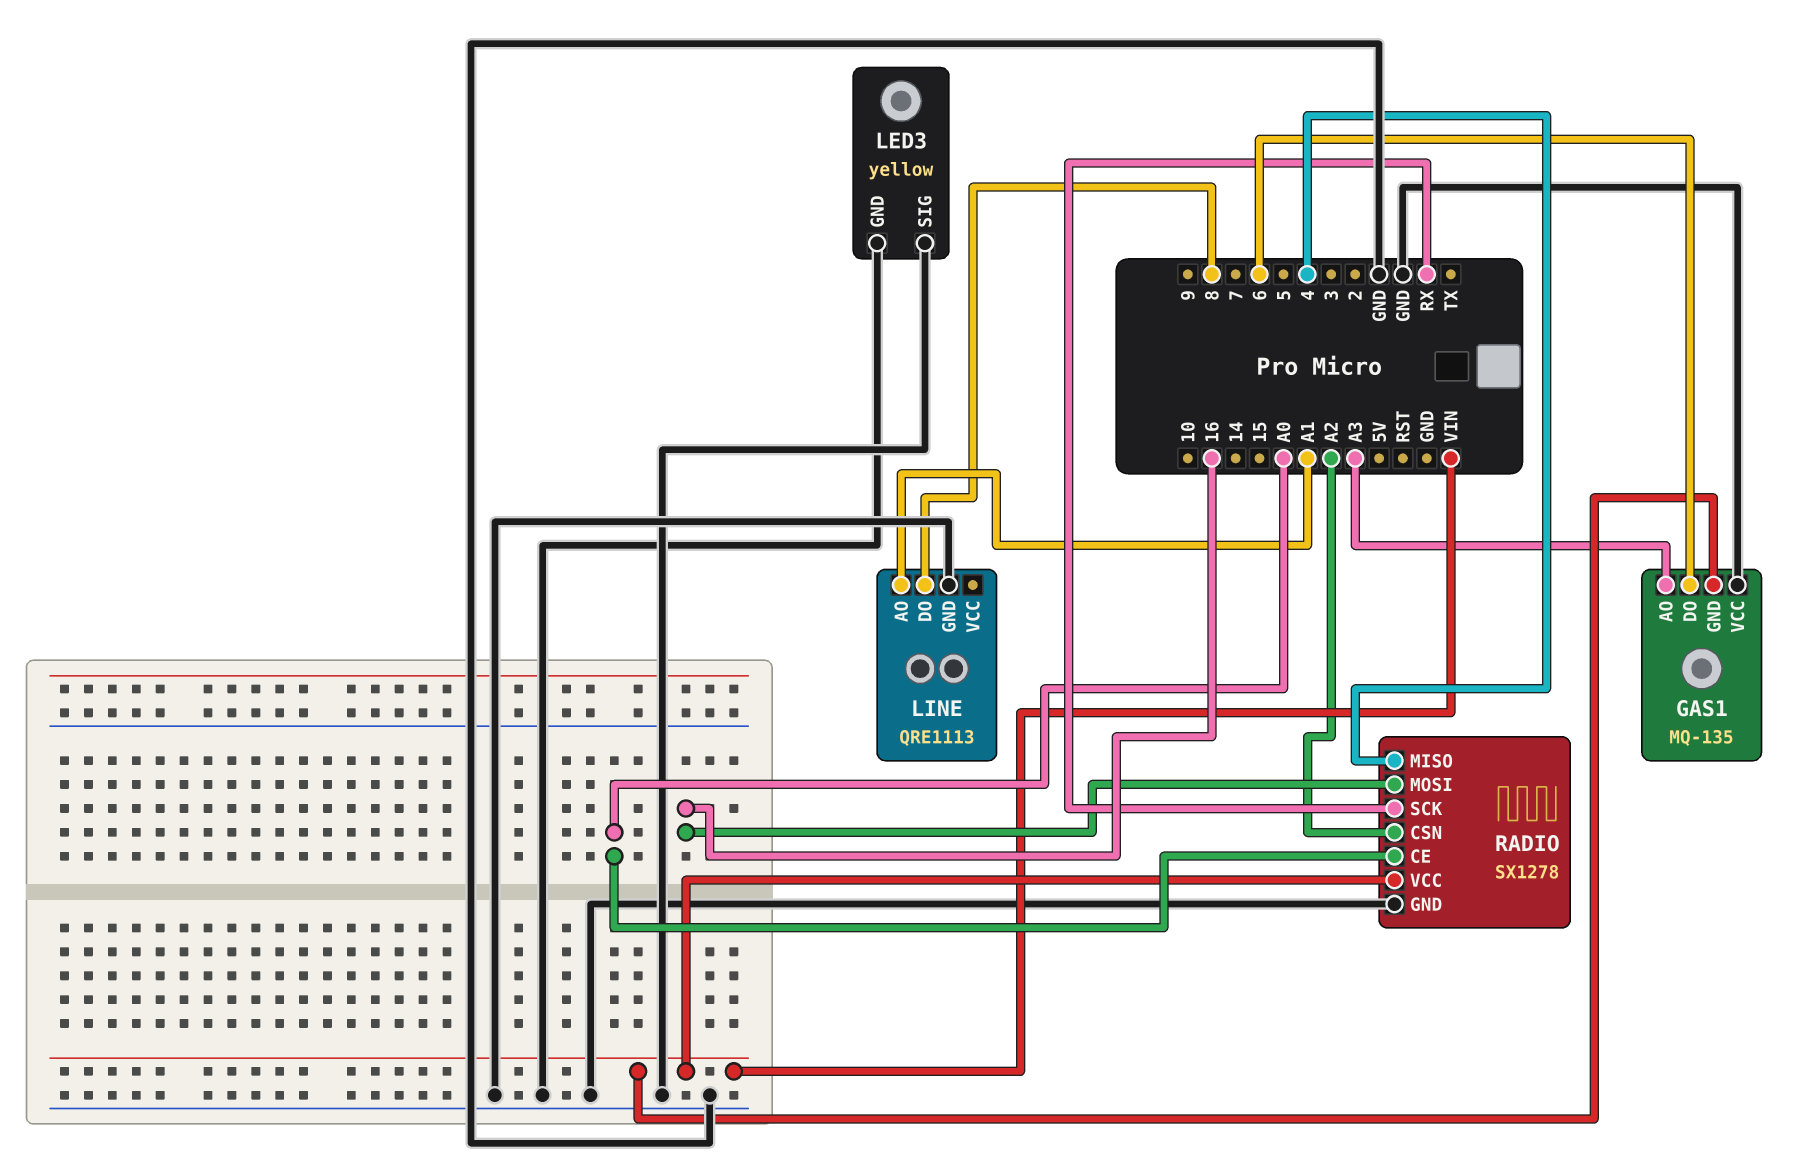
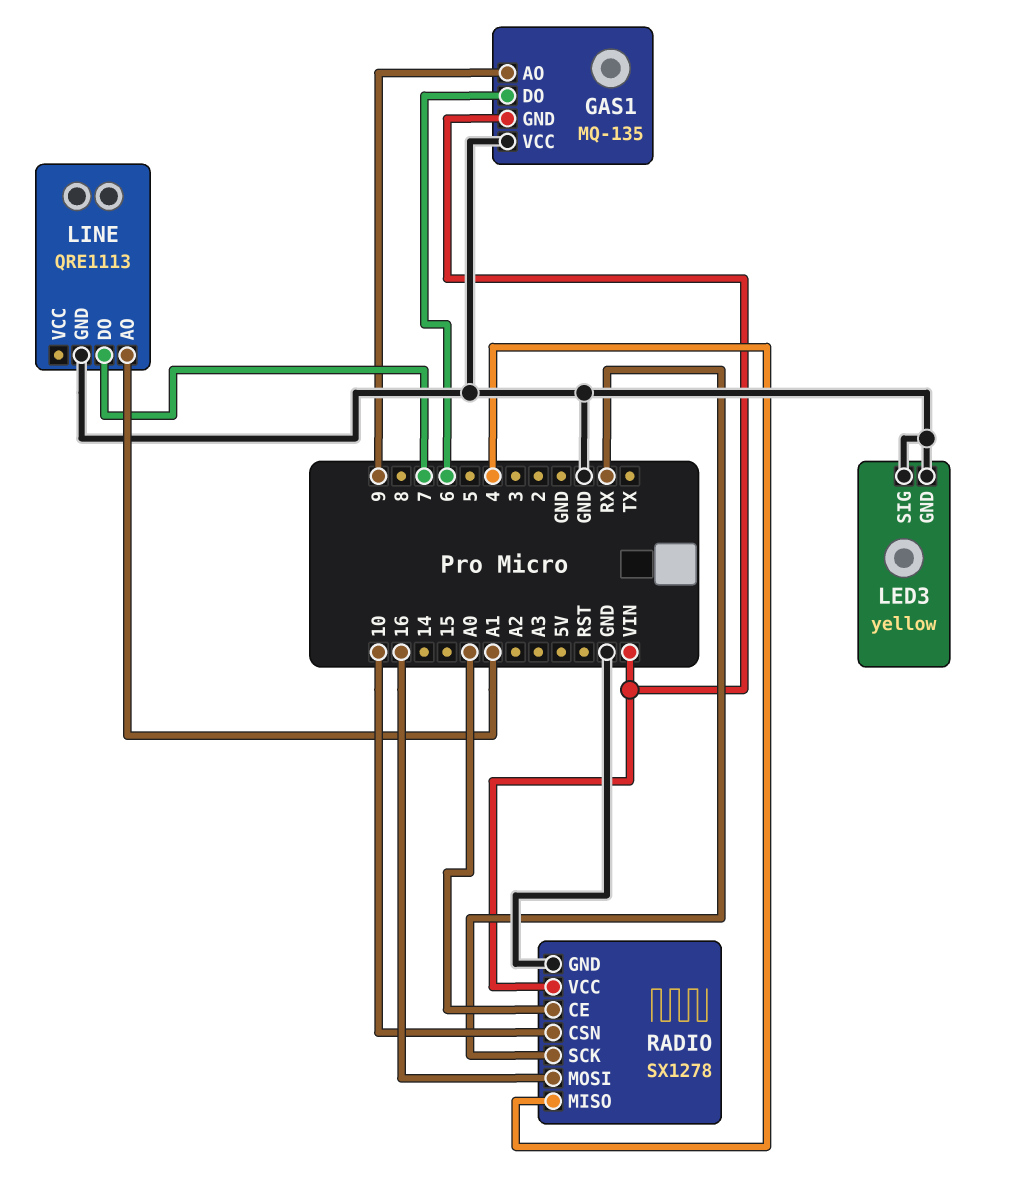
GAS1 pin AO: A3 -> 9
LINE pin DO: 8 -> 7
RADIO pin CSN: A2 -> 10

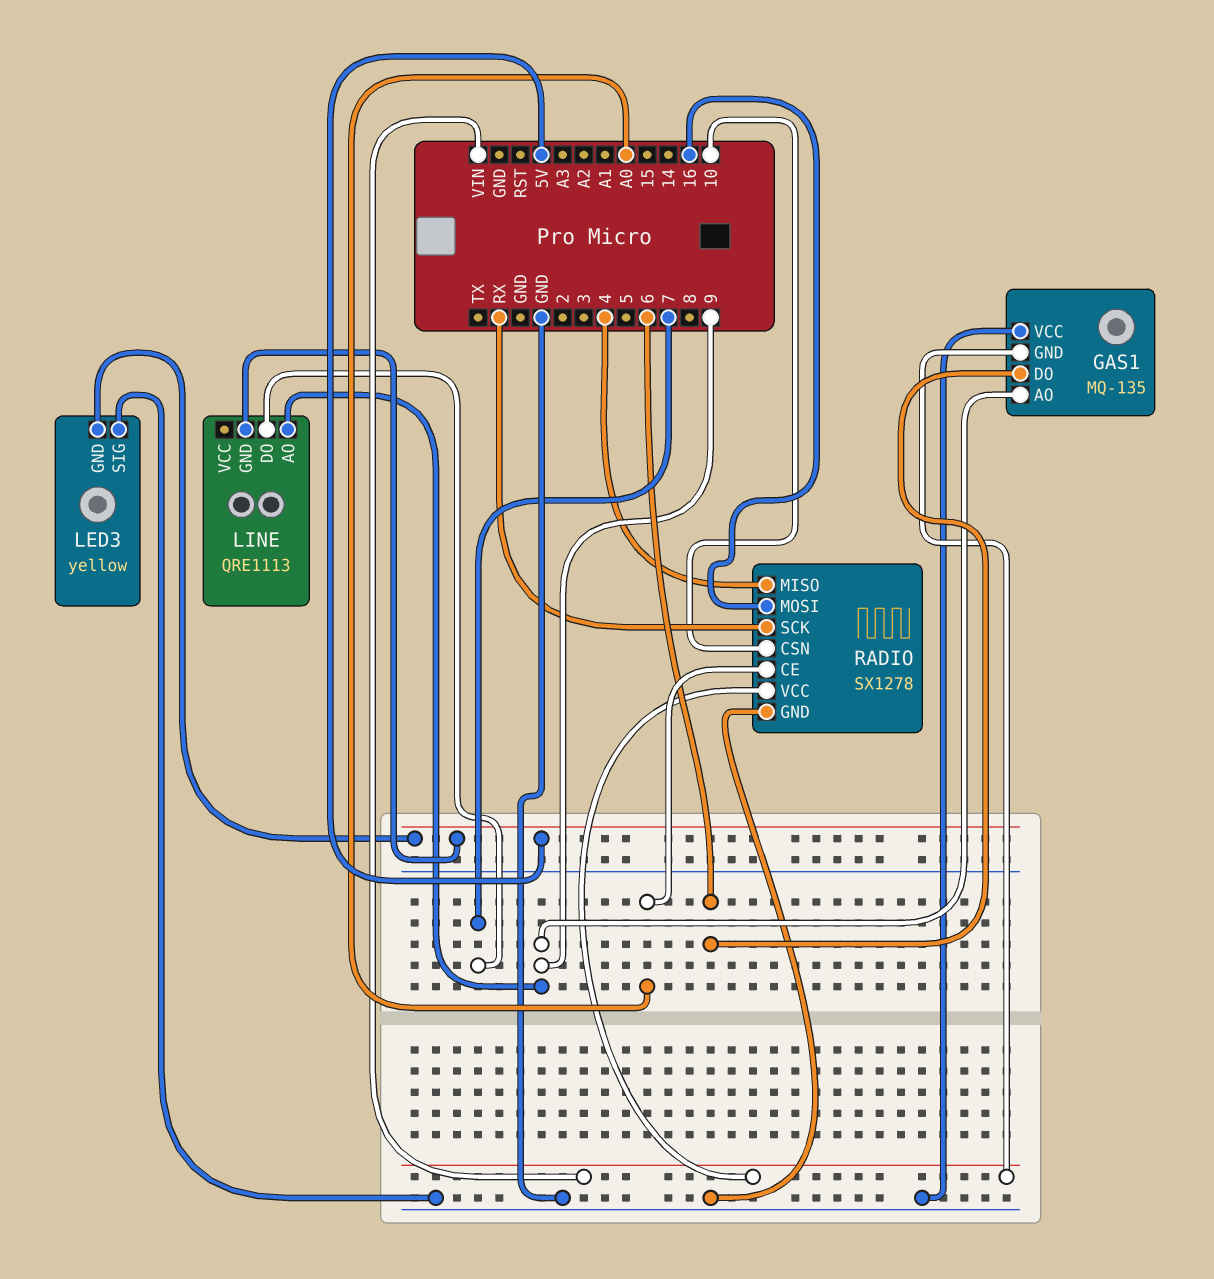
LED3 pin GND: GND -> 5V
LINE pin AO: A1 -> 9
LINE pin GND: GND -> 5V

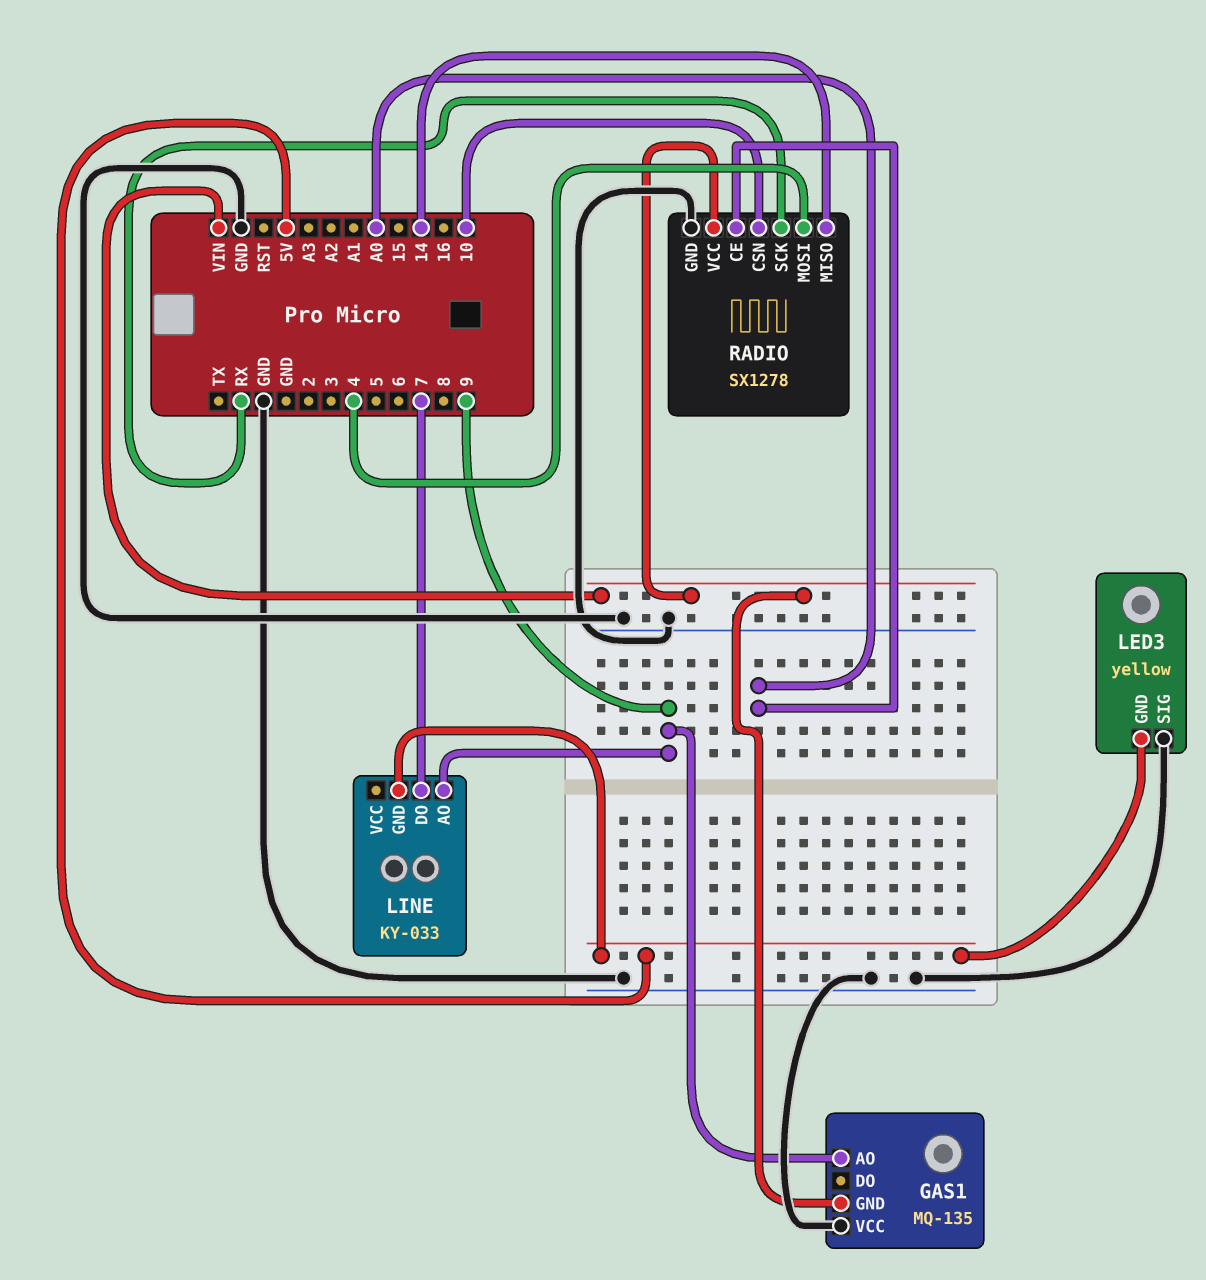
GAS1 pin DO: 6 -> none
LINE: QRE1113 -> KY-033
RADIO pin MISO: 4 -> 14
RADIO pin MOSI: 16 -> 4

